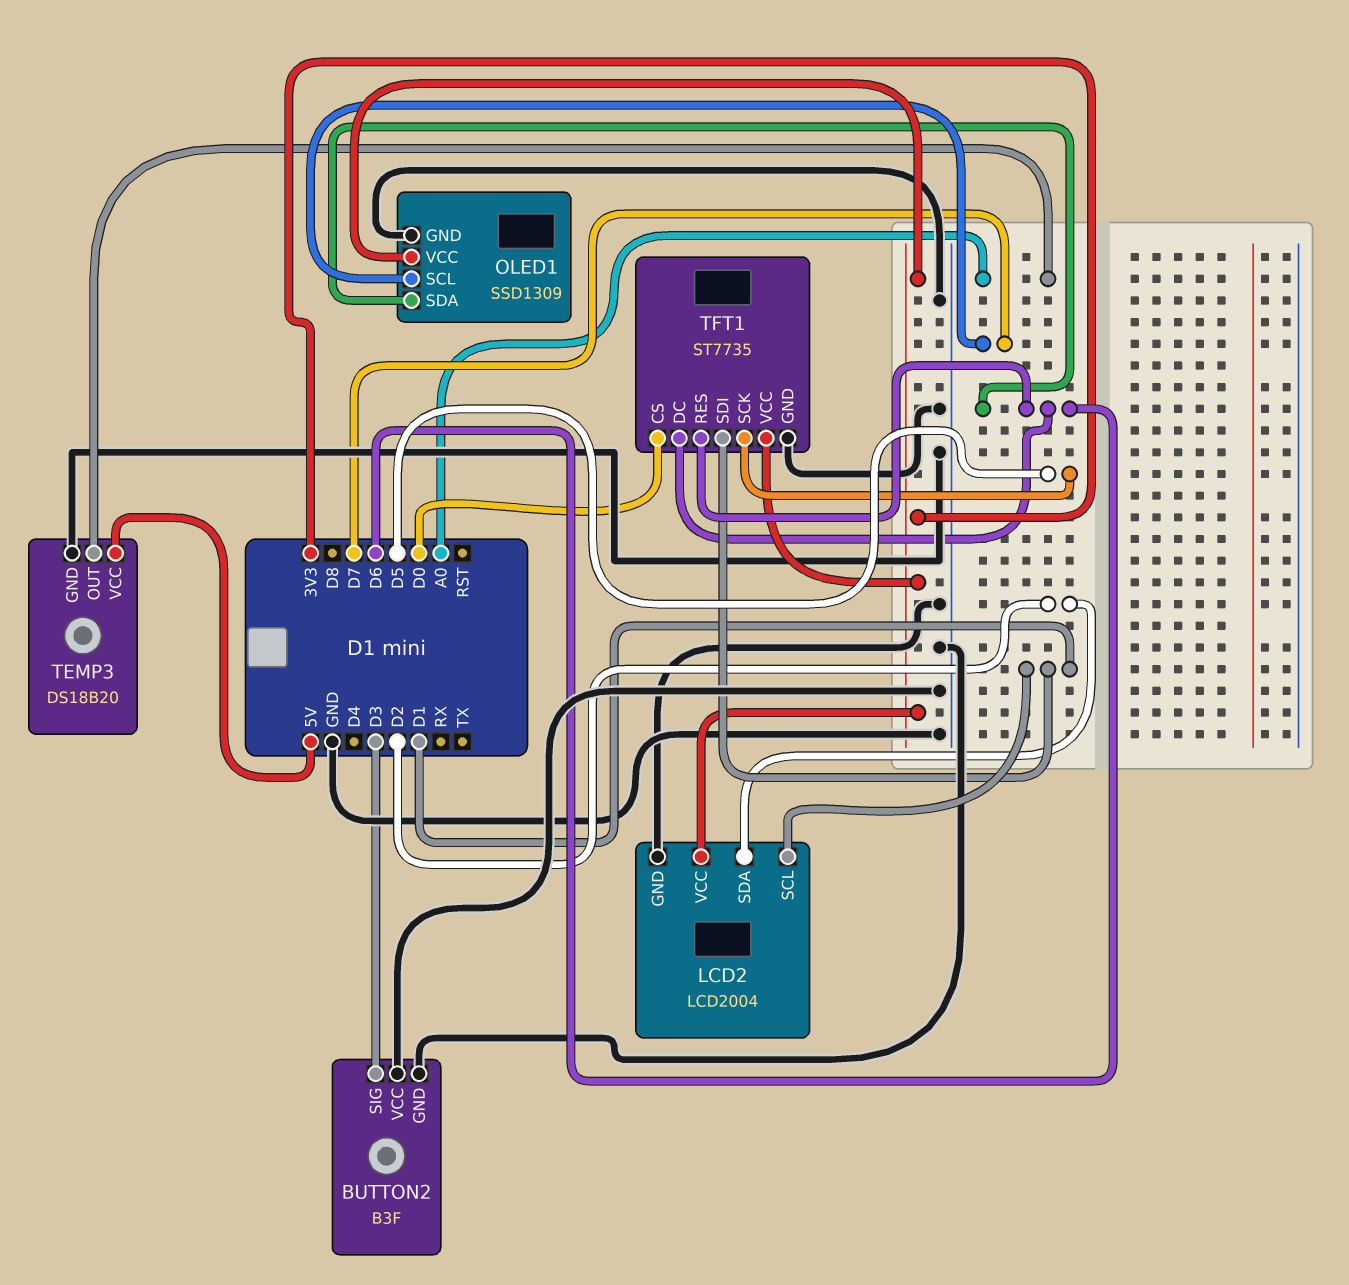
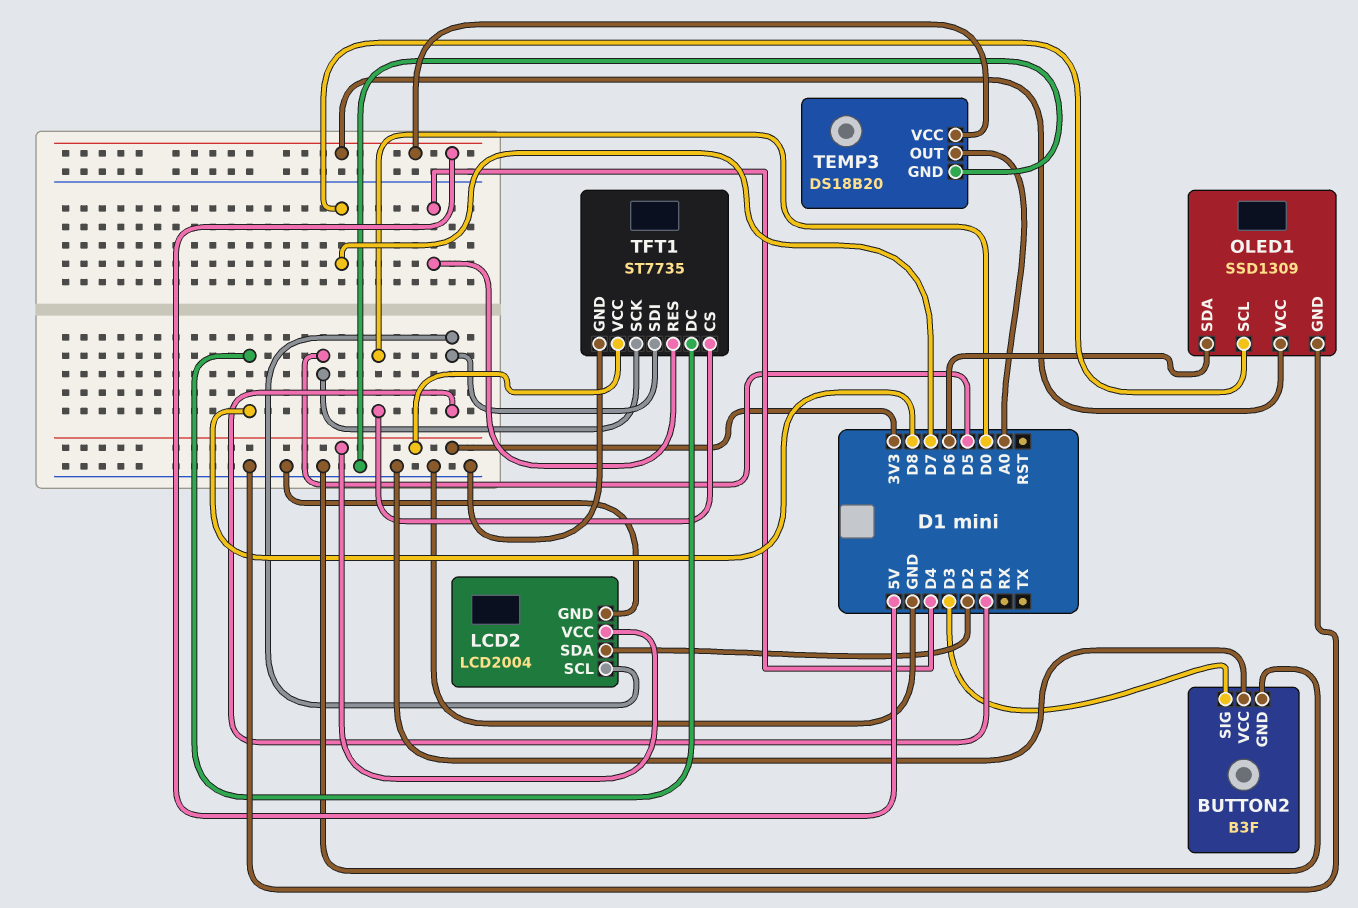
OLED1 pin VCC: 3V3 -> 5V
TFT1 pin DC: D6 -> D8
TFT1 pin RES: D6 -> D4

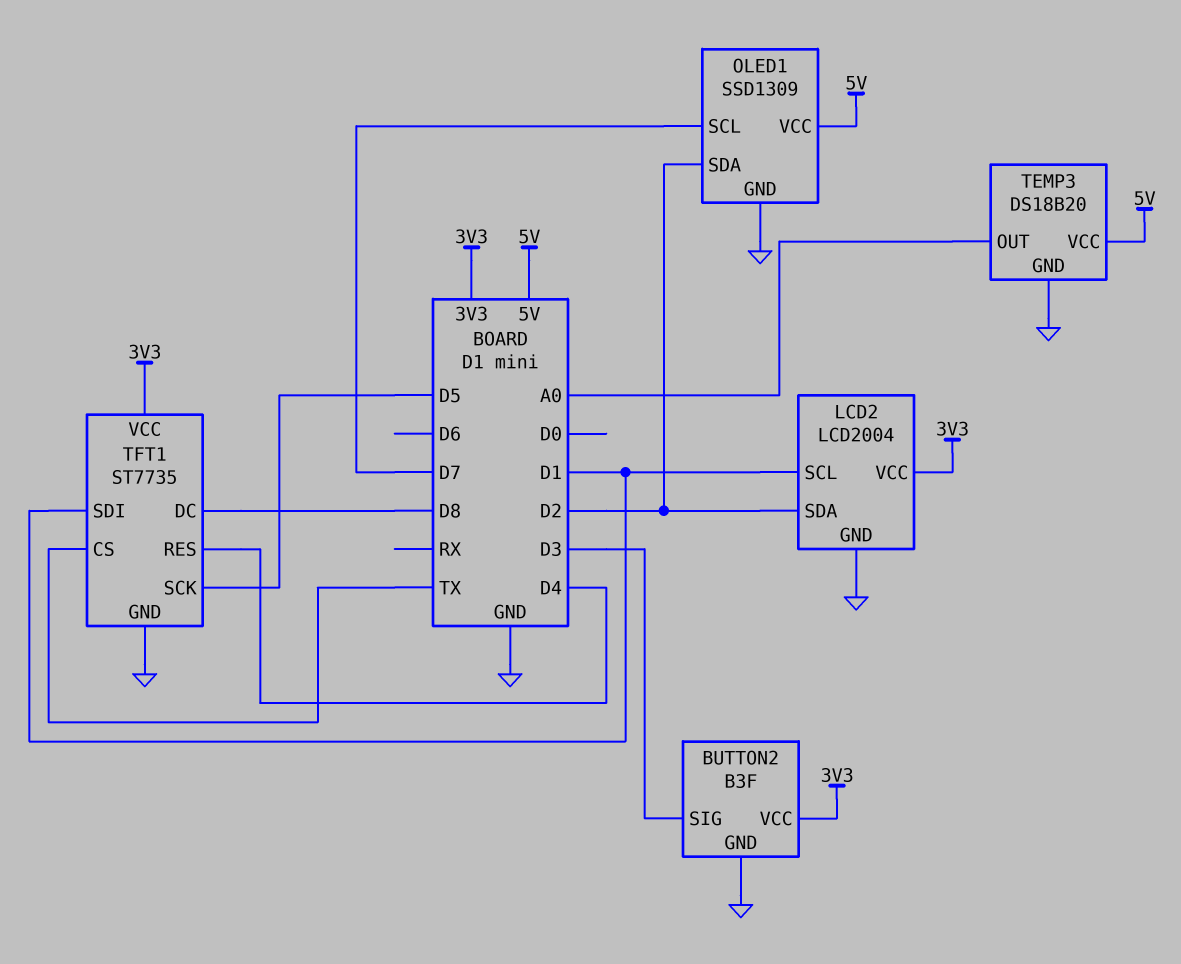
BUTTON2 pin VCC: GND -> 3V3
OLED1 pin SDA: D6 -> D2
TFT1 pin CS: D0 -> TX

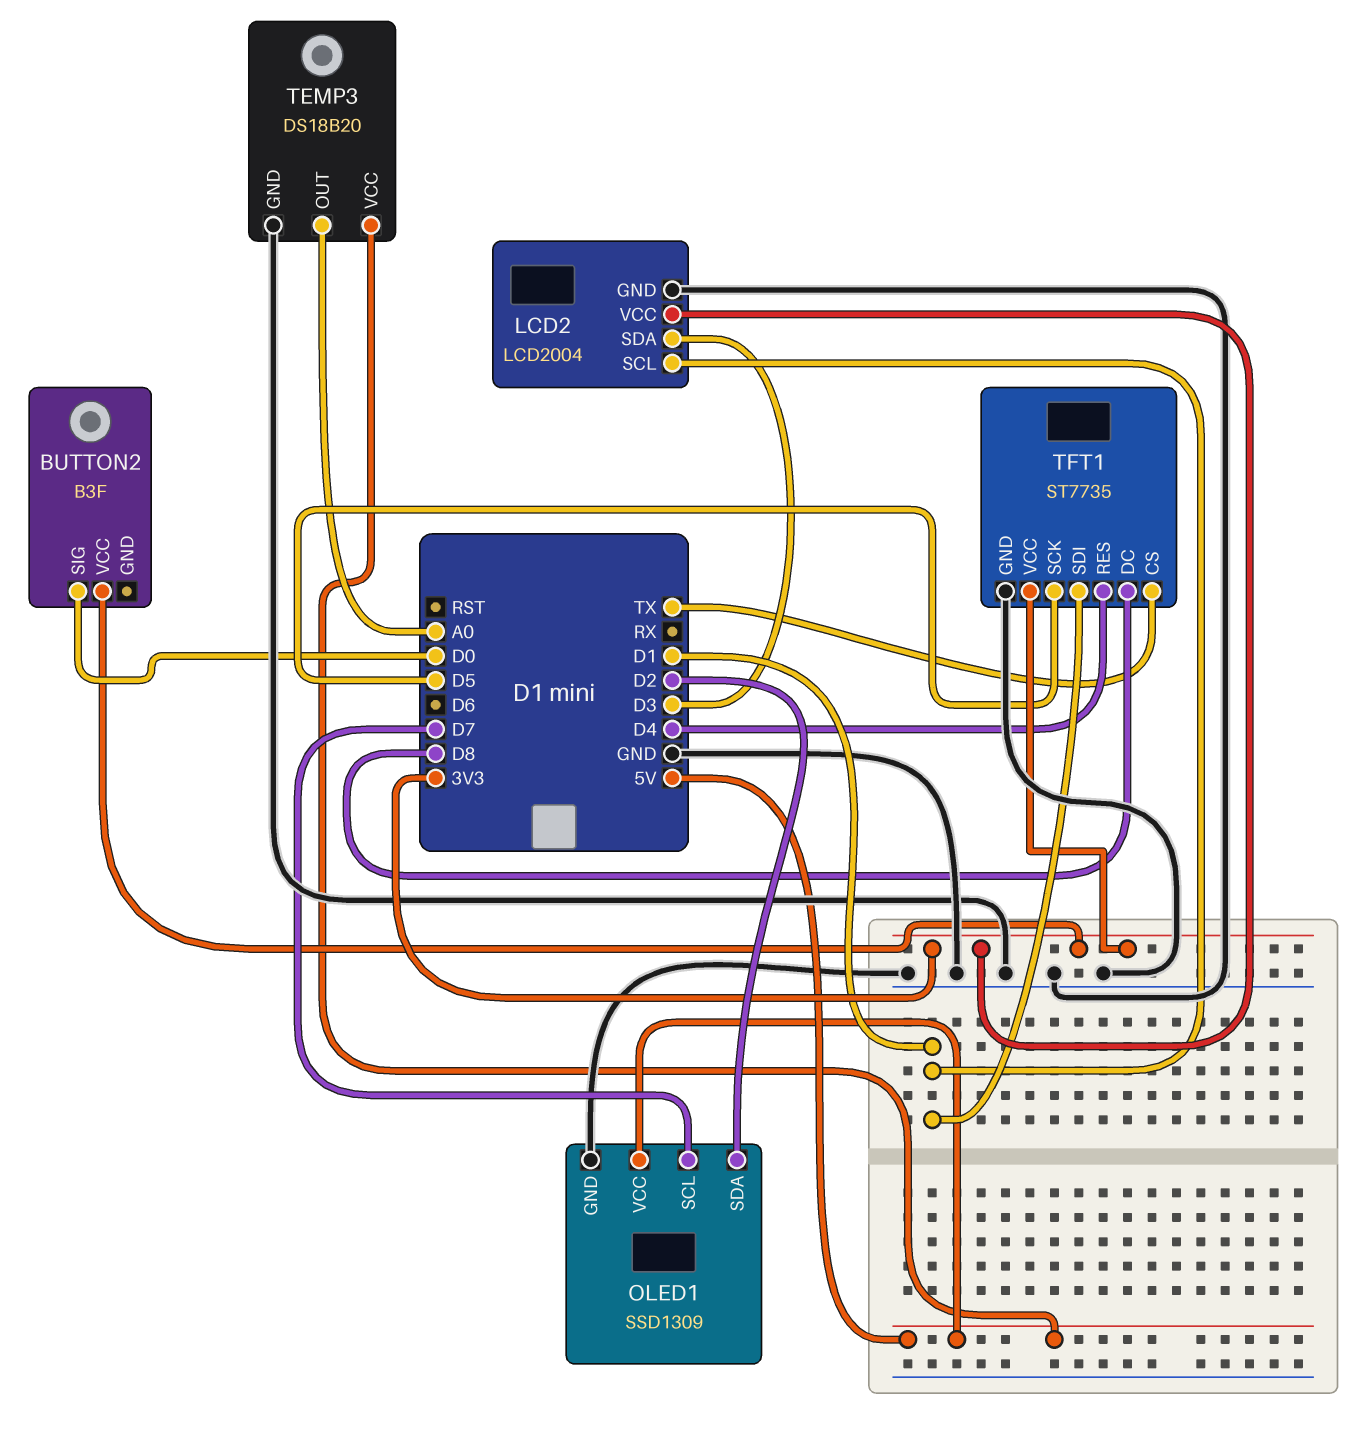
BUTTON2 pin GND: GND -> none
BUTTON2 pin SIG: D3 -> D0
LCD2 pin SDA: D2 -> D3

